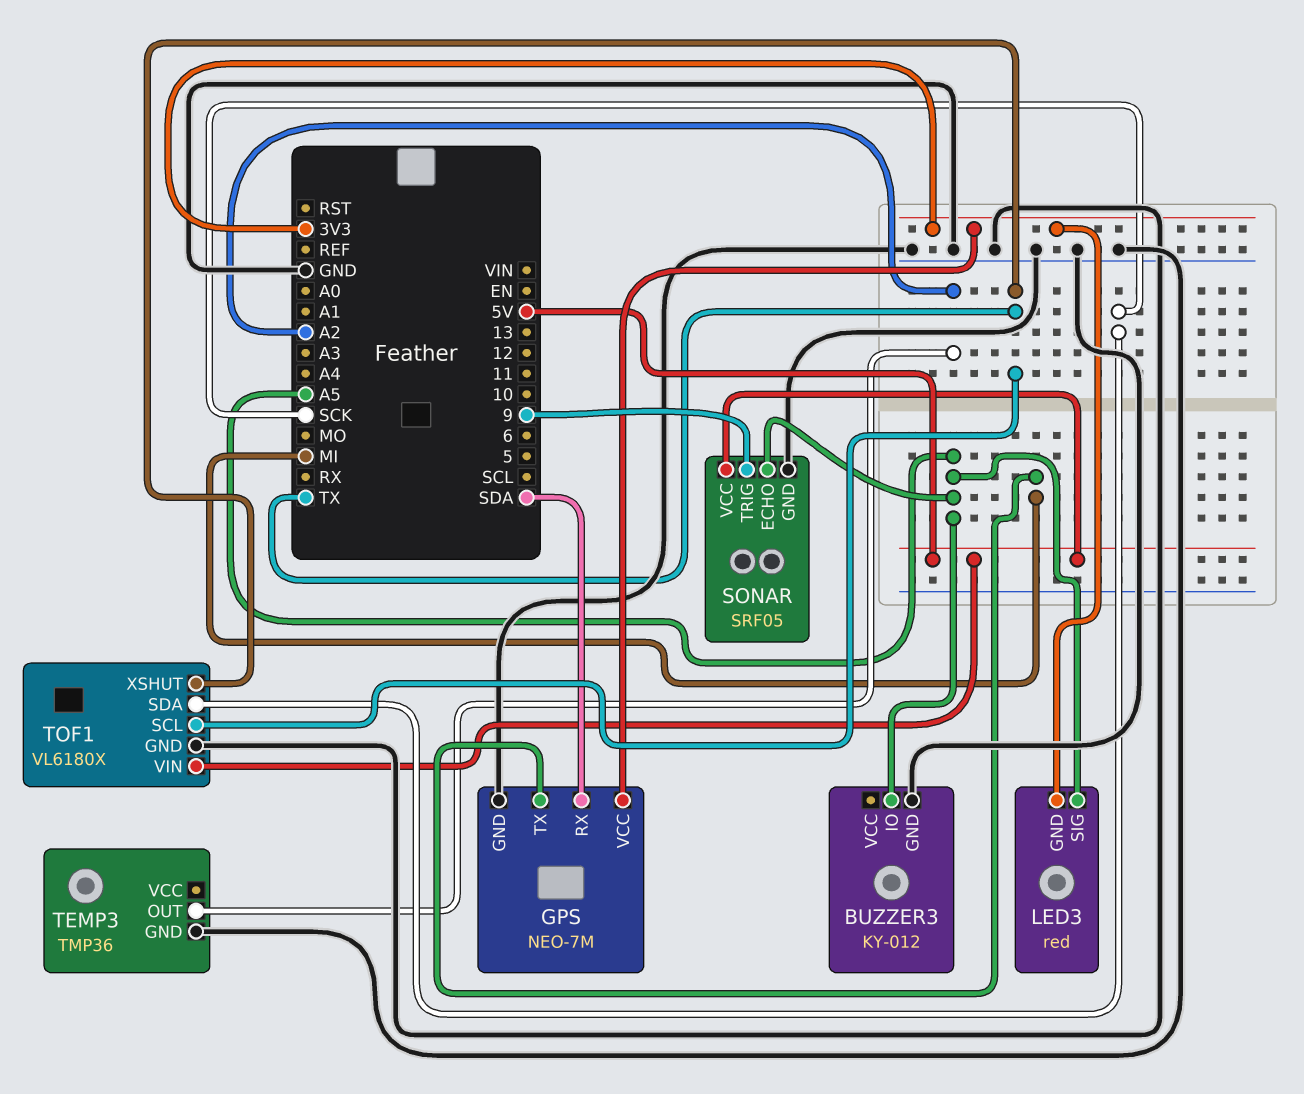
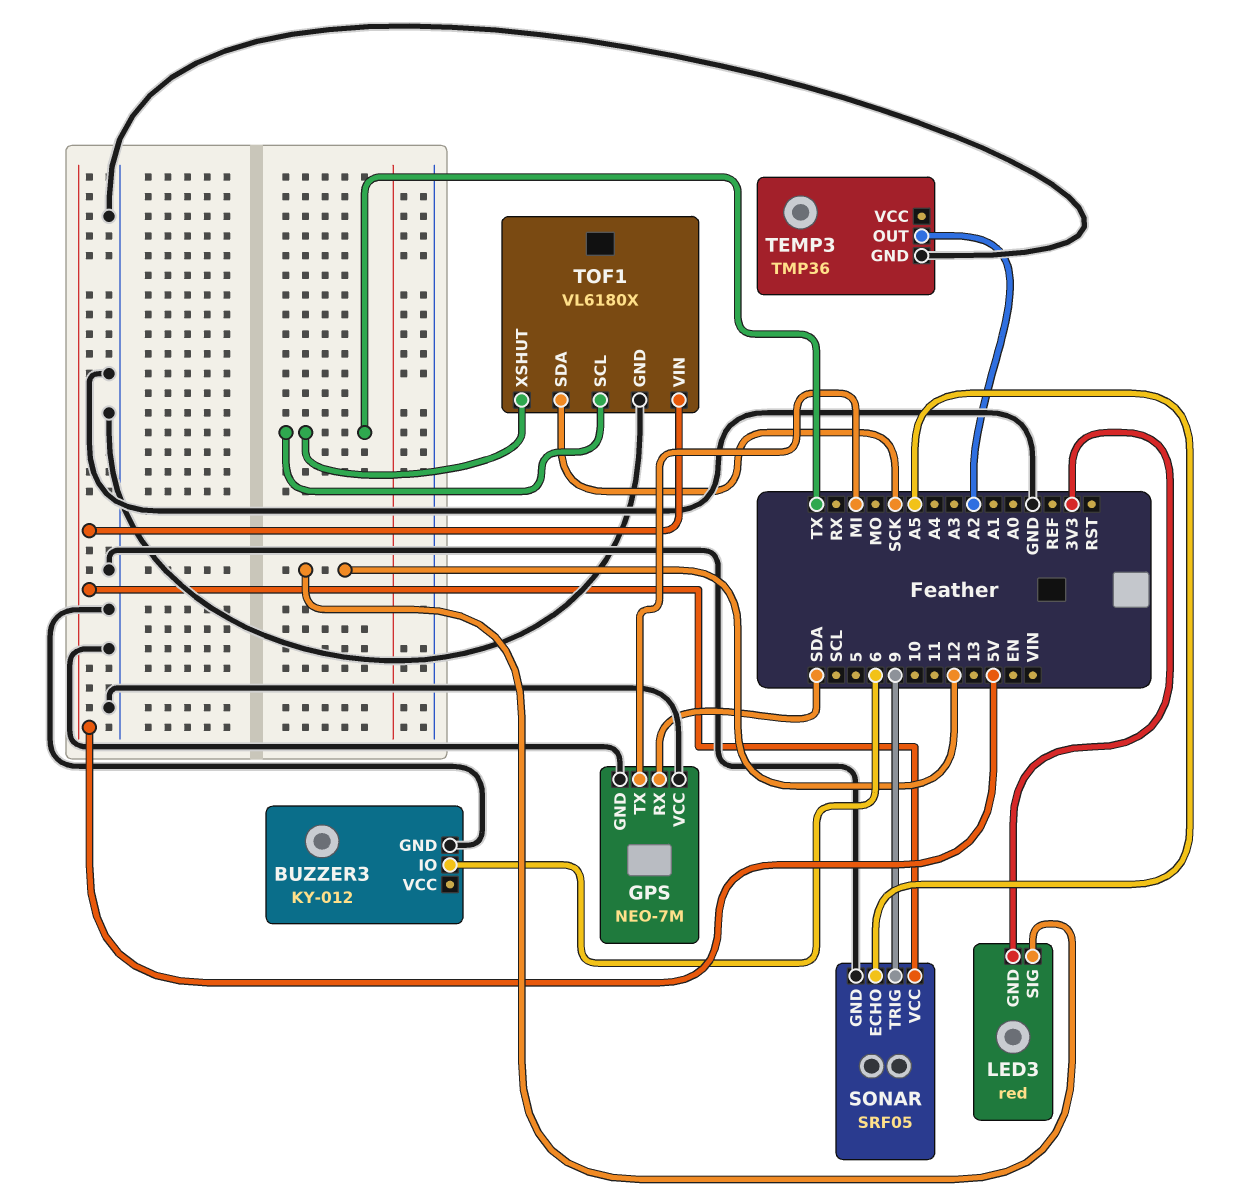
BUZZER3 pin IO: A5 -> 6
GPS pin VCC: 3V3 -> GND
LED3 pin SIG: A5 -> 12

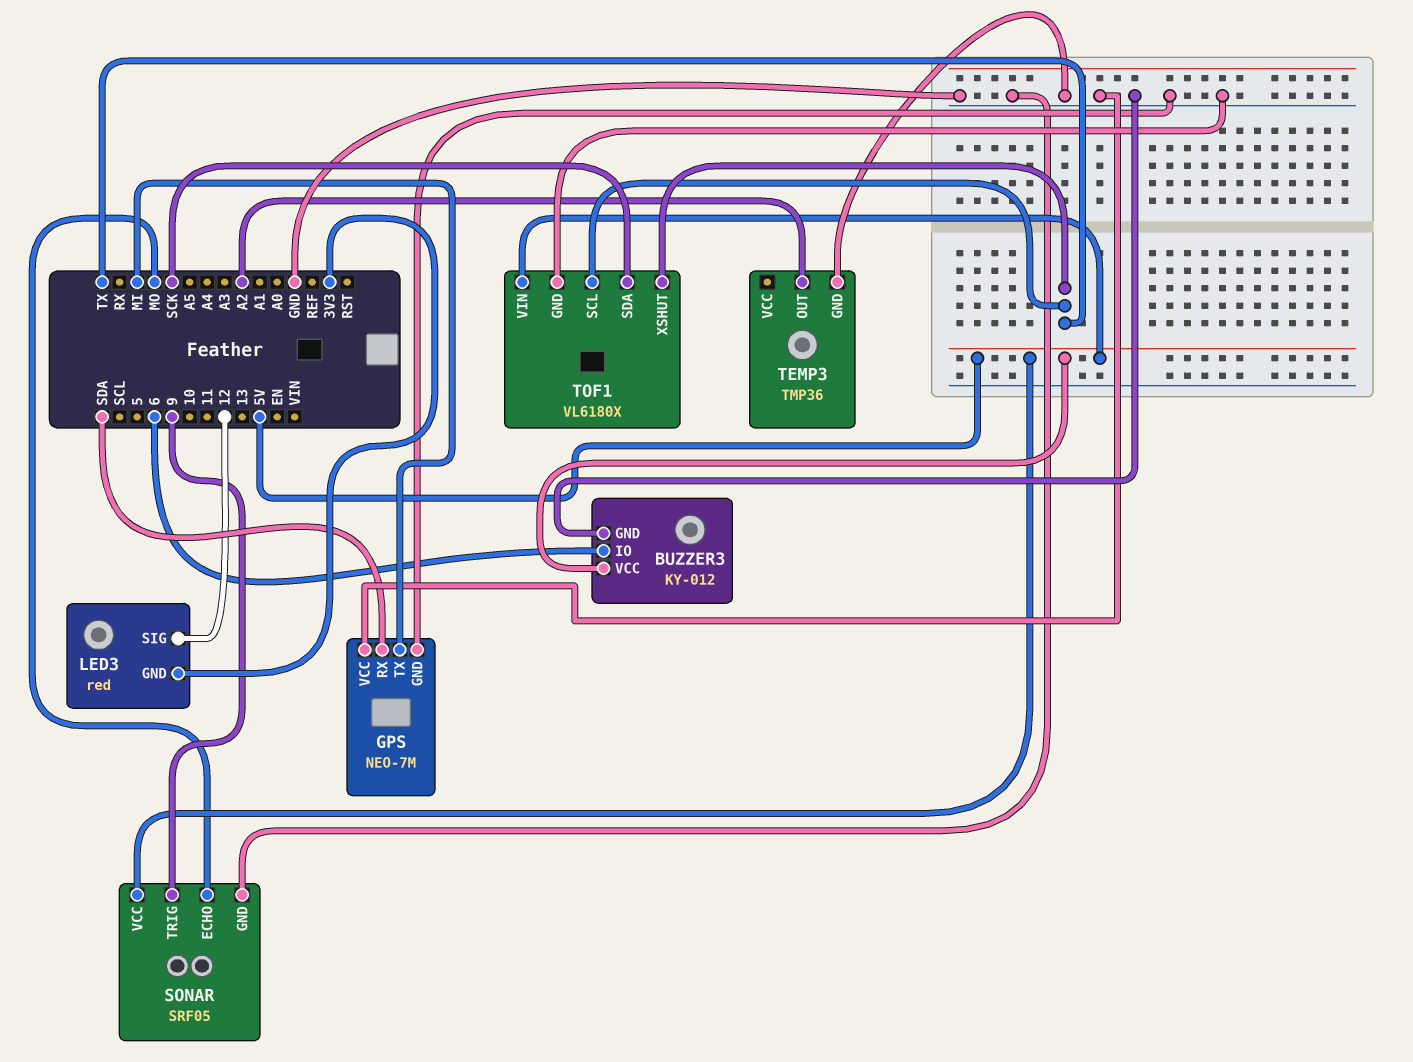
BUZZER3 pin VCC: none -> 5V
SONAR pin ECHO: A5 -> MO

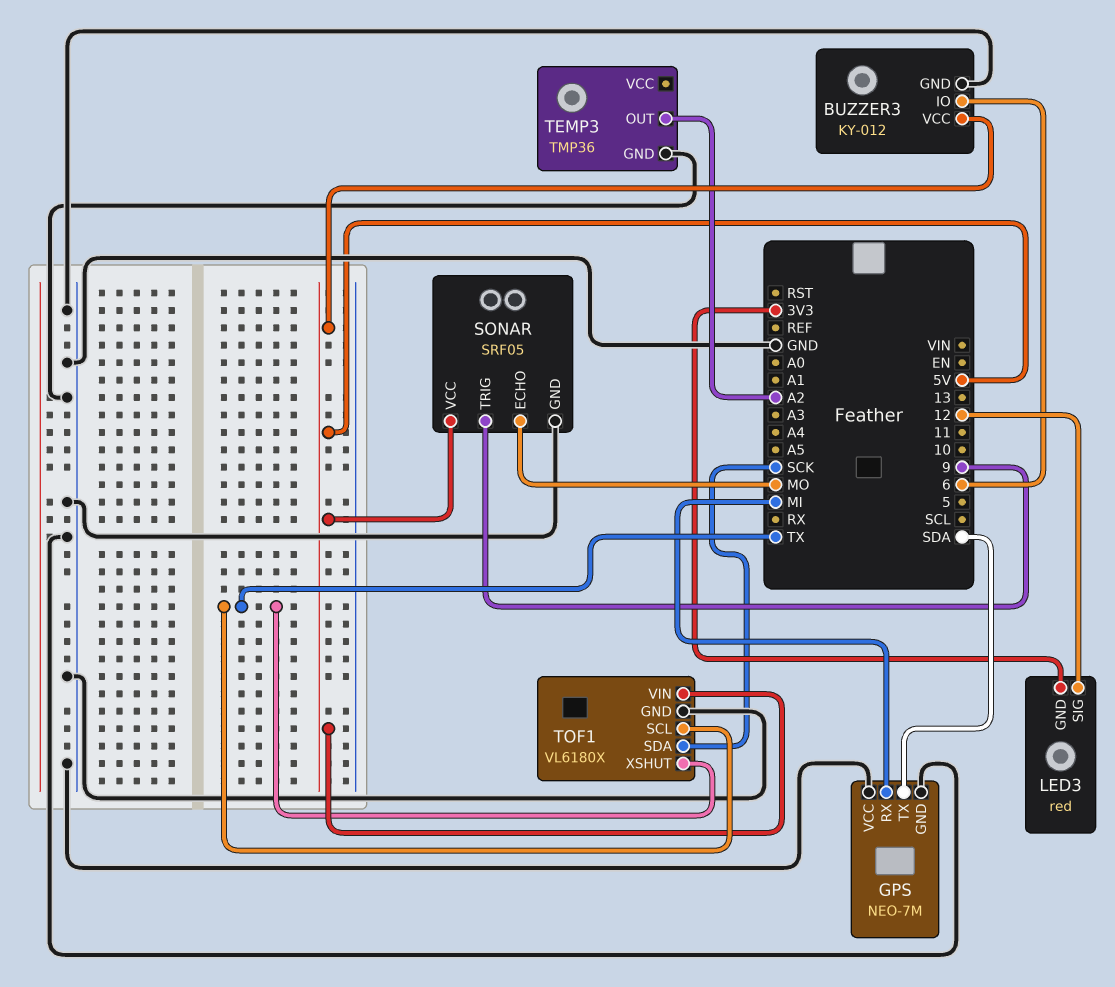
GPS pin RX: SDA -> MI
GPS pin TX: MI -> SDA

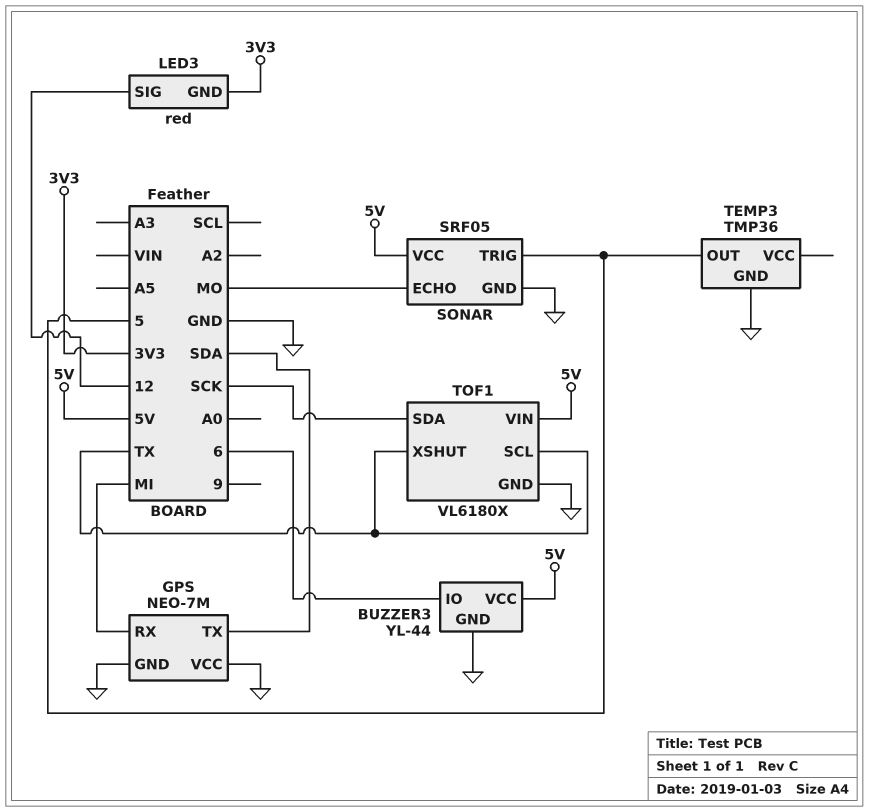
BUZZER3: KY-012 -> YL-44
SONAR pin TRIG: 9 -> 5
TEMP3 pin OUT: A2 -> 5

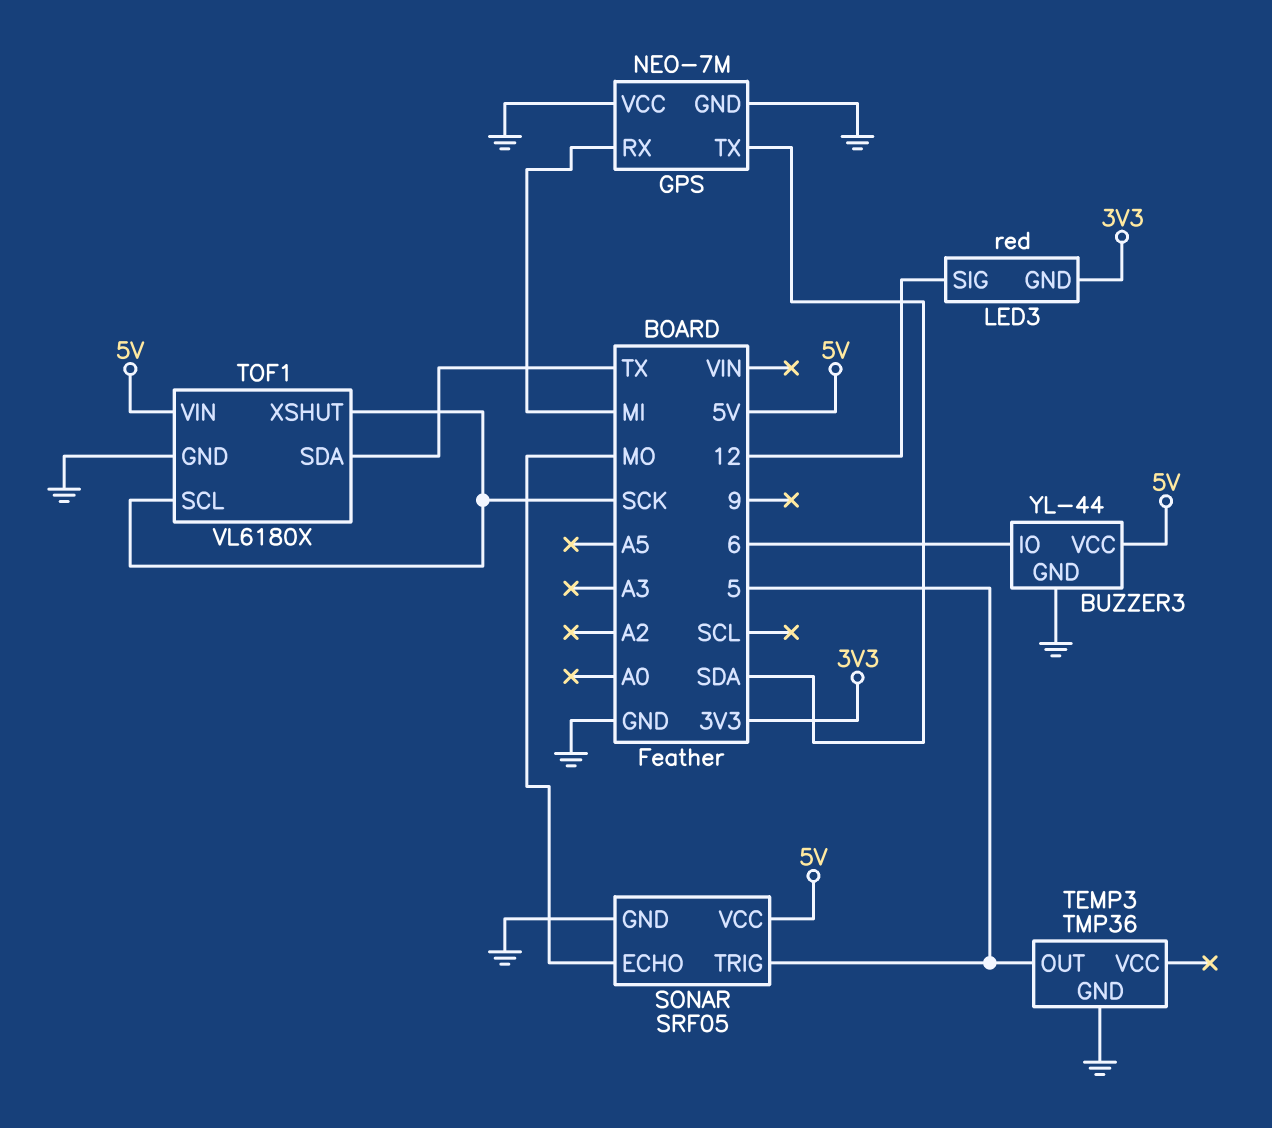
TOF1 pin SCL: TX -> SCK
TOF1 pin SDA: SCK -> TX
TOF1 pin XSHUT: TX -> SCK

